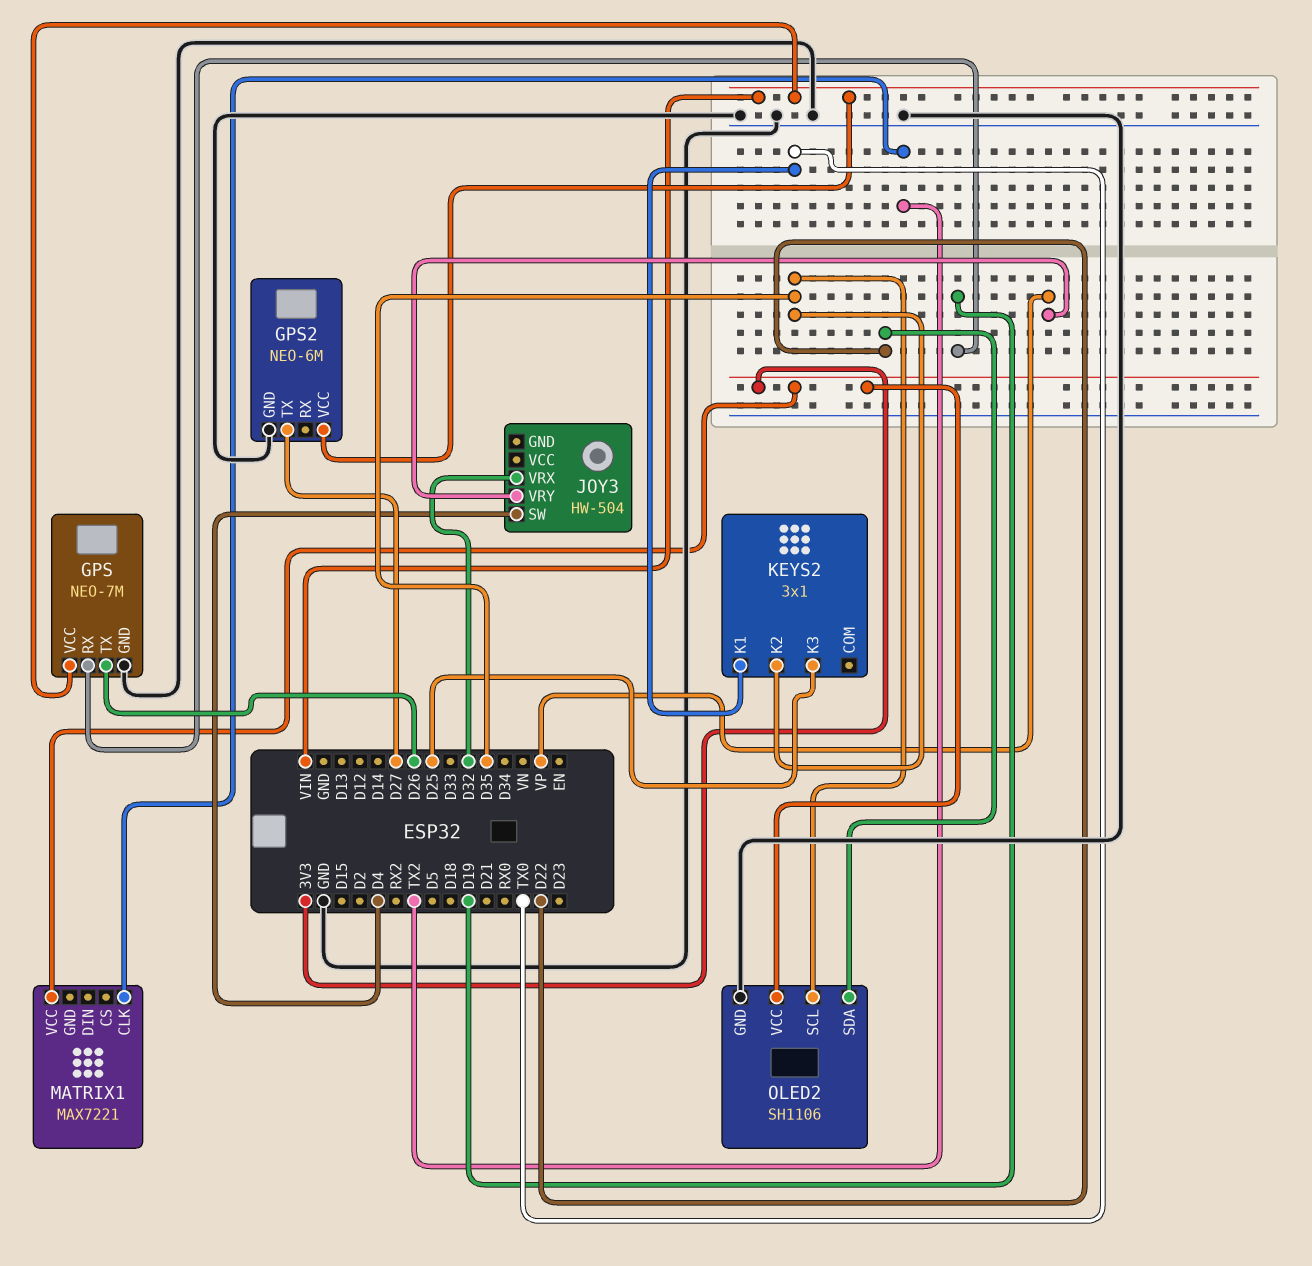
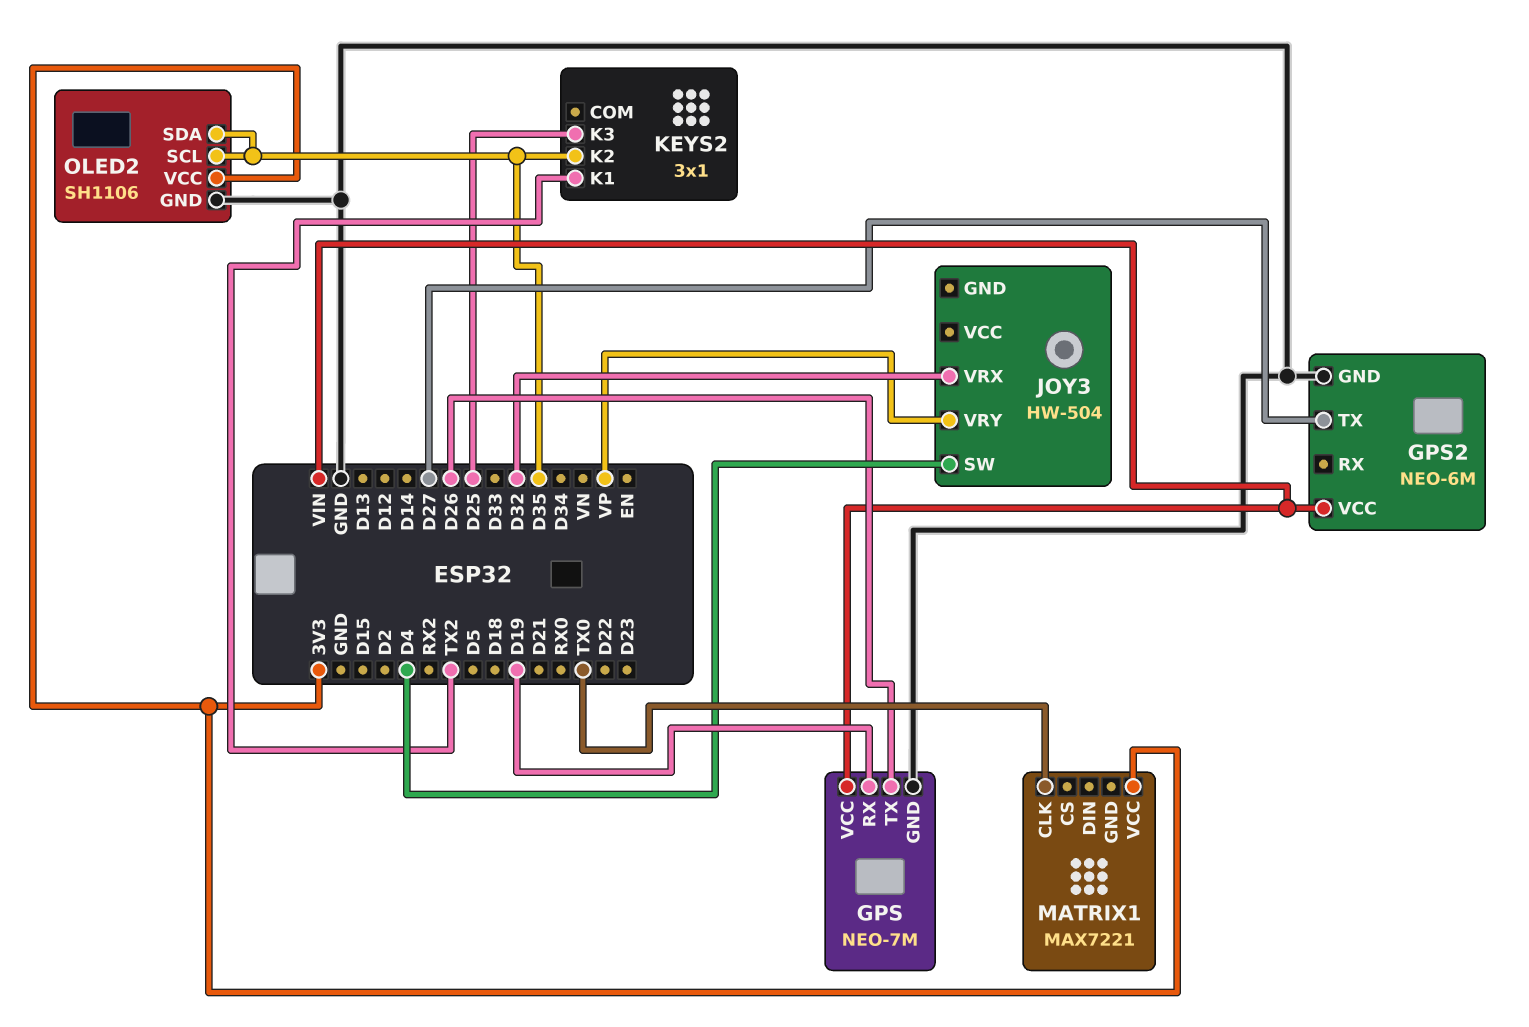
KEYS2 pin K1: TX0 -> TX2
MATRIX1 pin CLK: TX2 -> TX0
OLED2 pin SDA: D22 -> D35

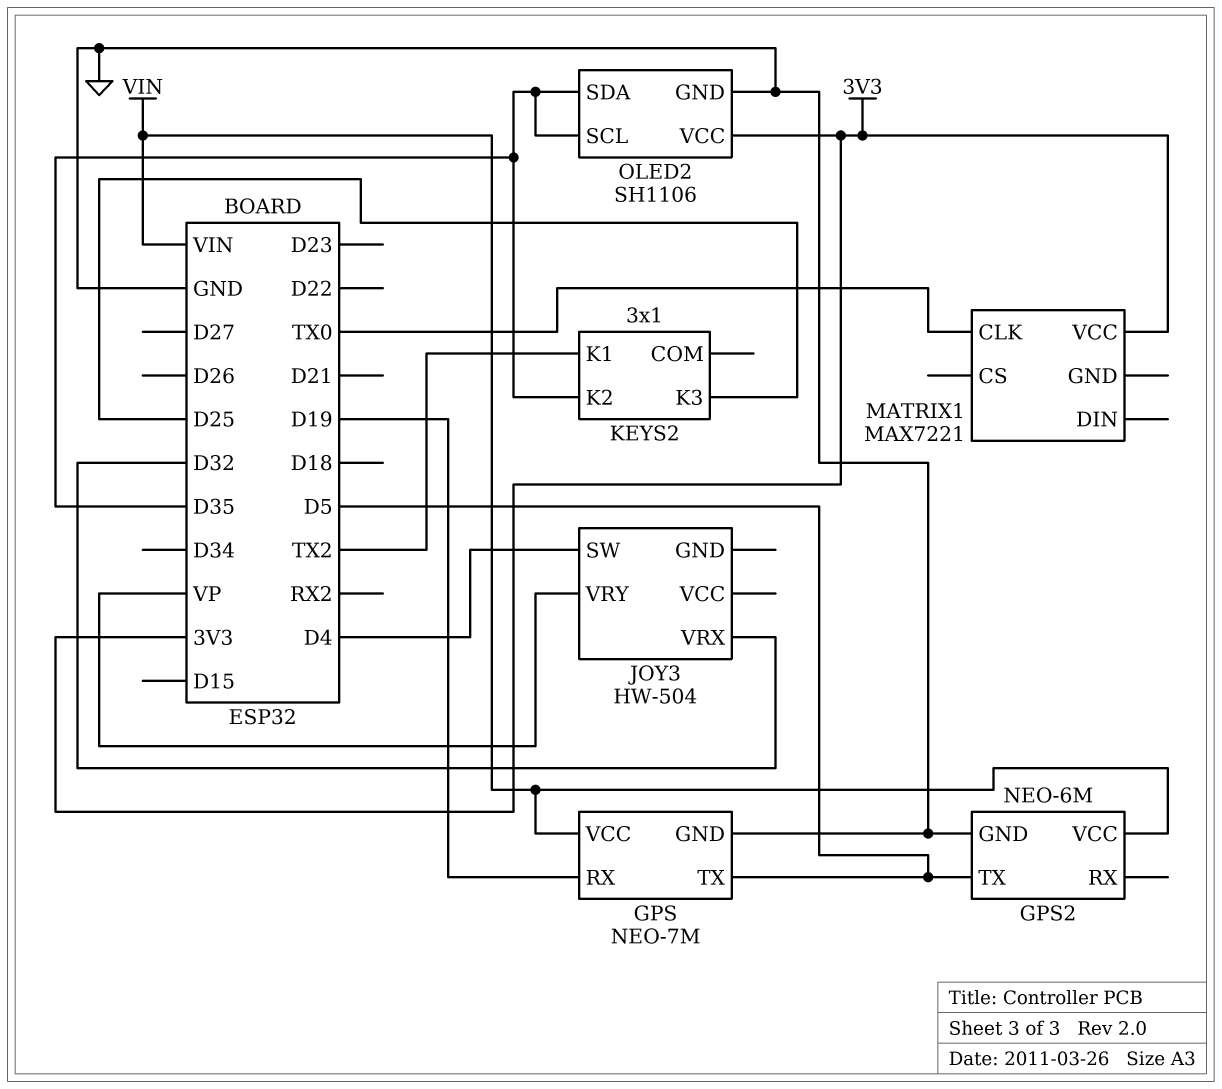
GPS pin TX: D26 -> D5
GPS2 pin TX: D27 -> D5

